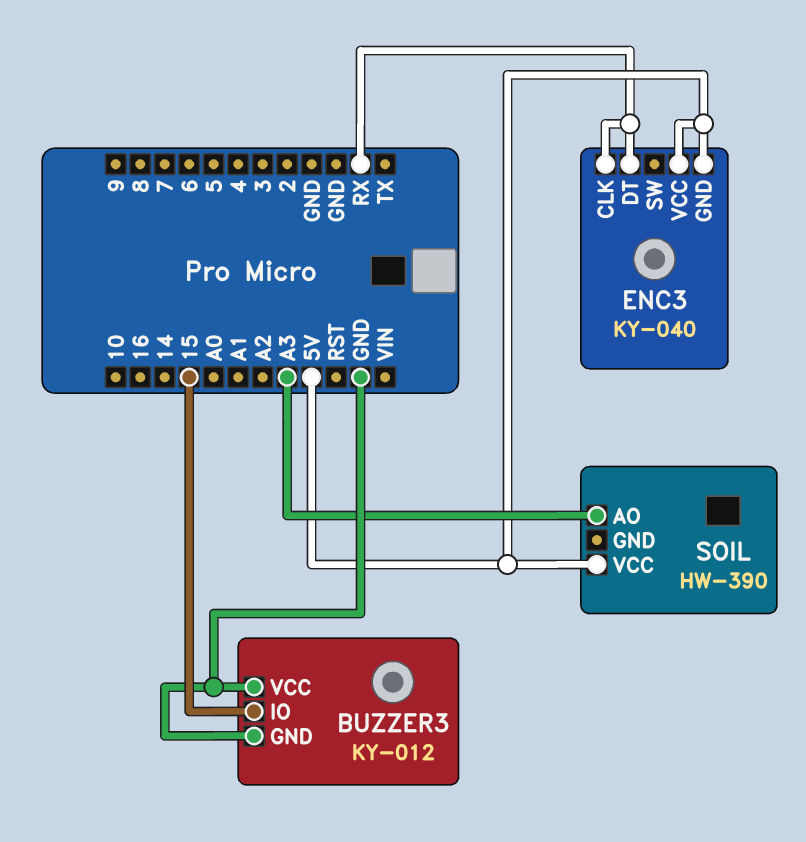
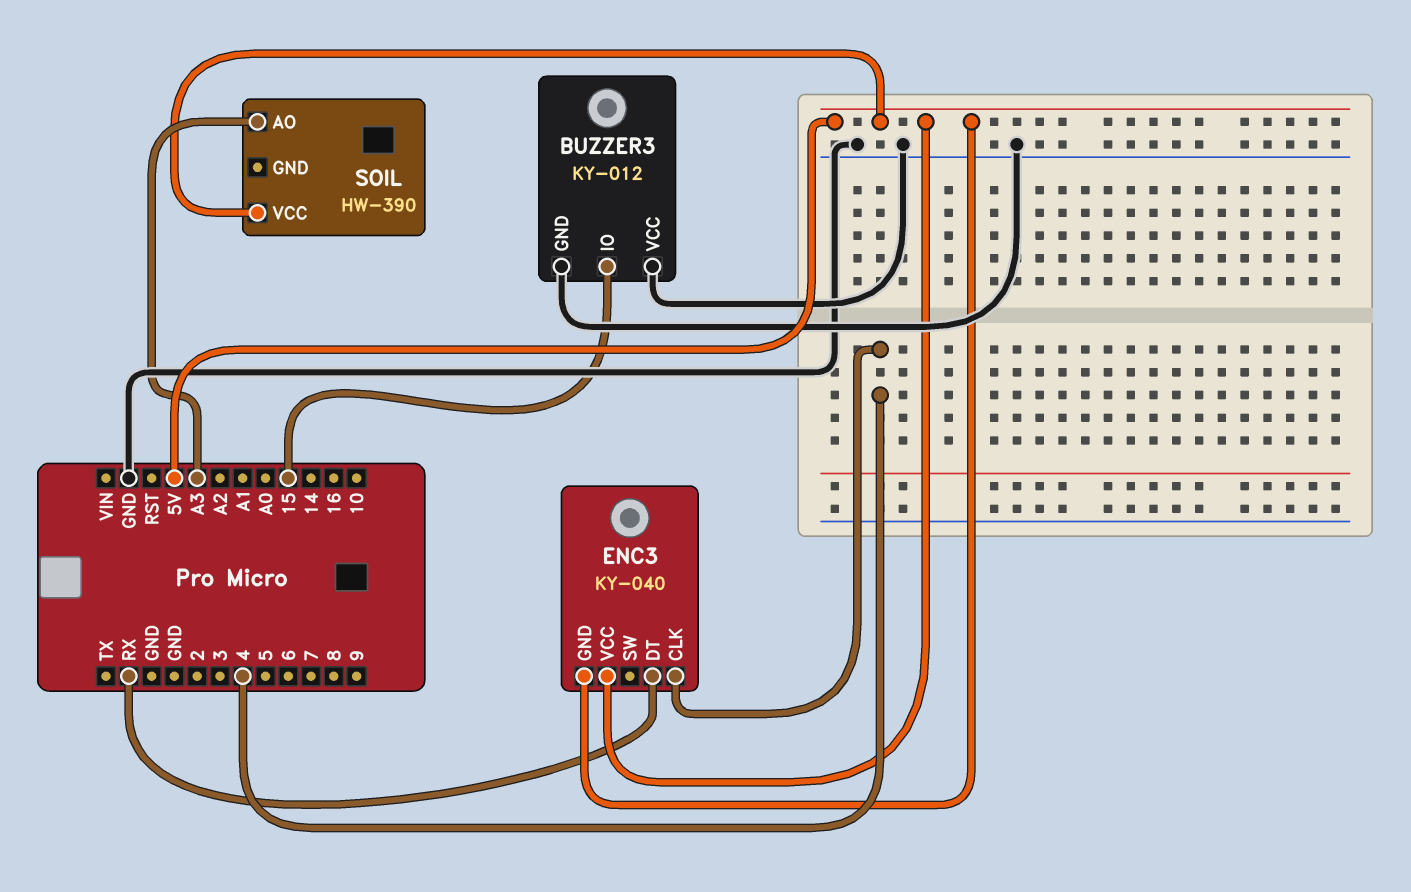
ENC3 pin CLK: RX -> 4

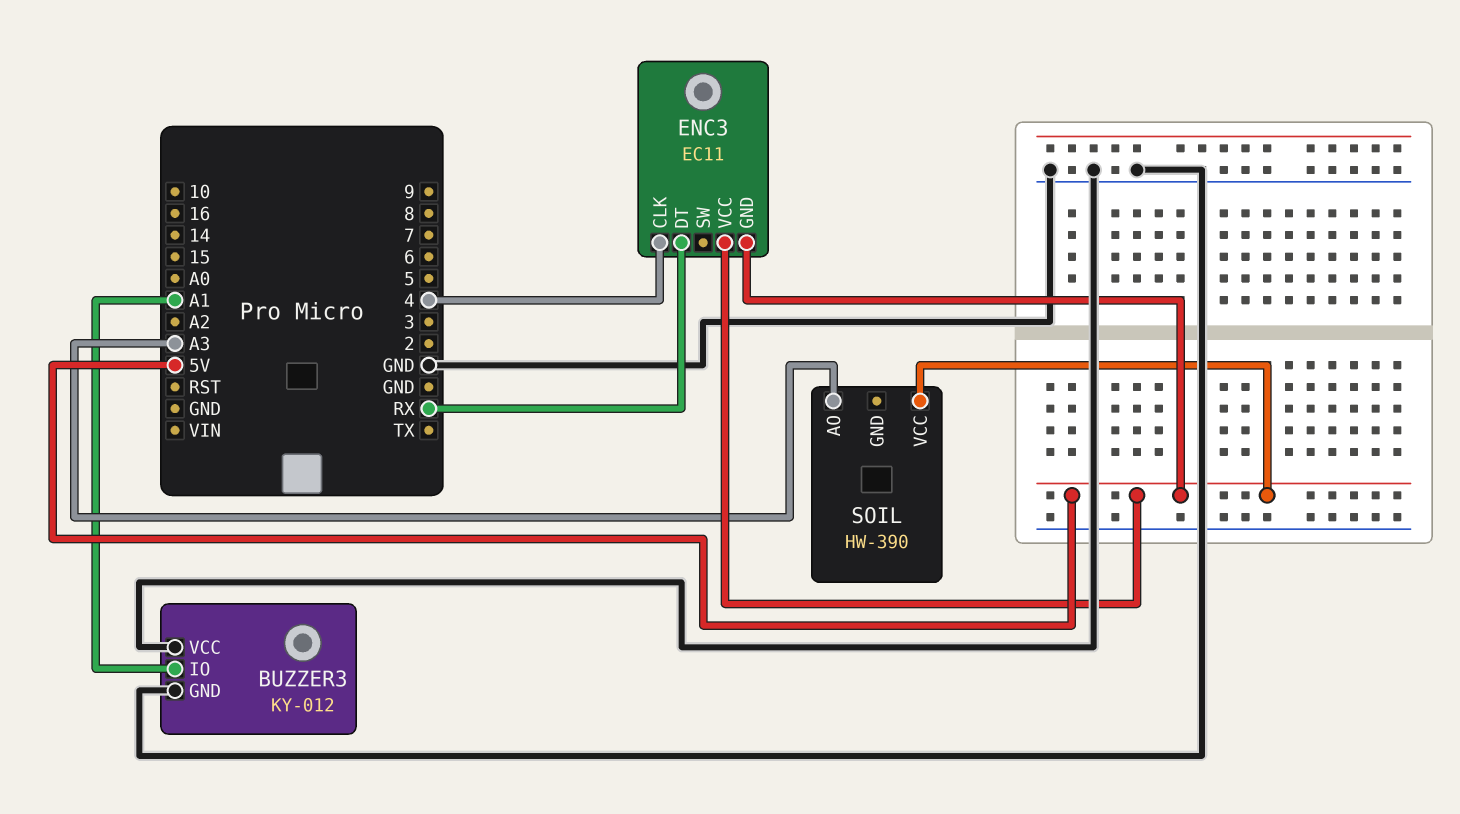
BUZZER3 pin IO: 15 -> A1
ENC3: KY-040 -> EC11

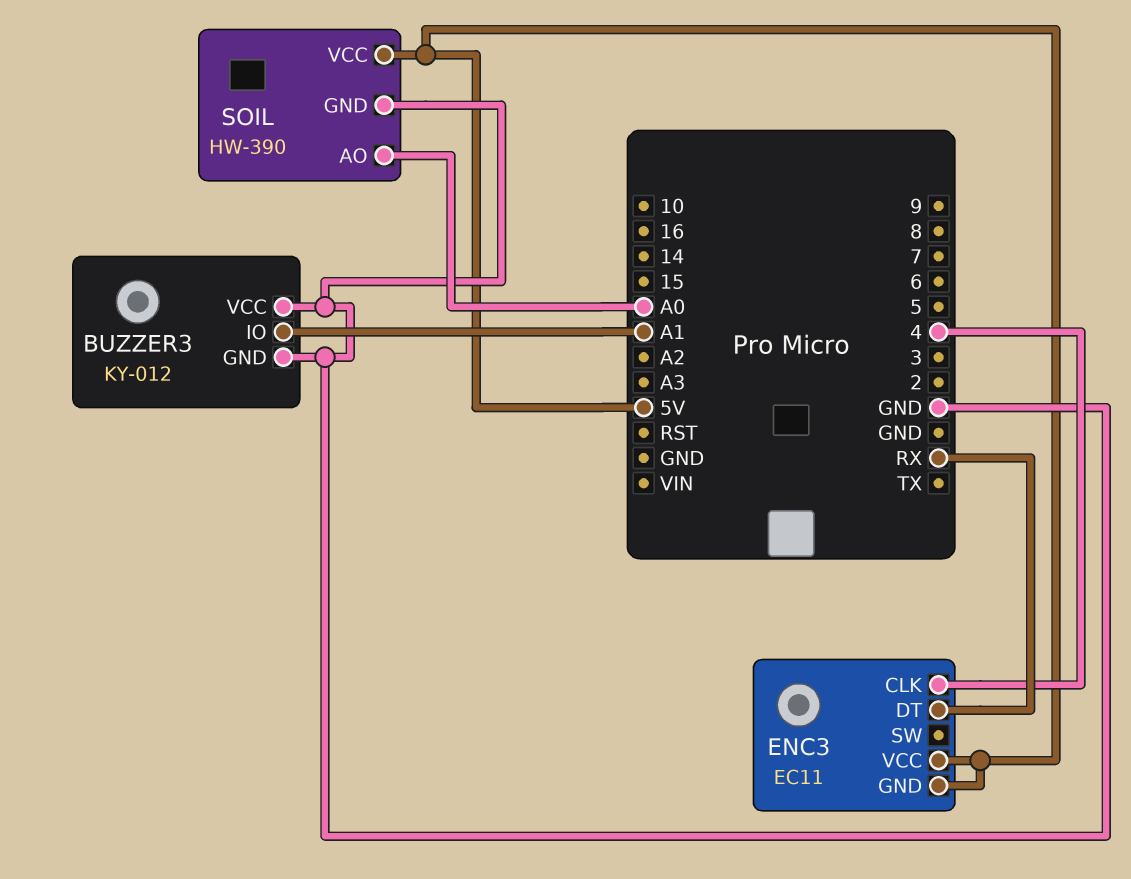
SOIL pin AO: A3 -> A0
SOIL pin GND: none -> GND

